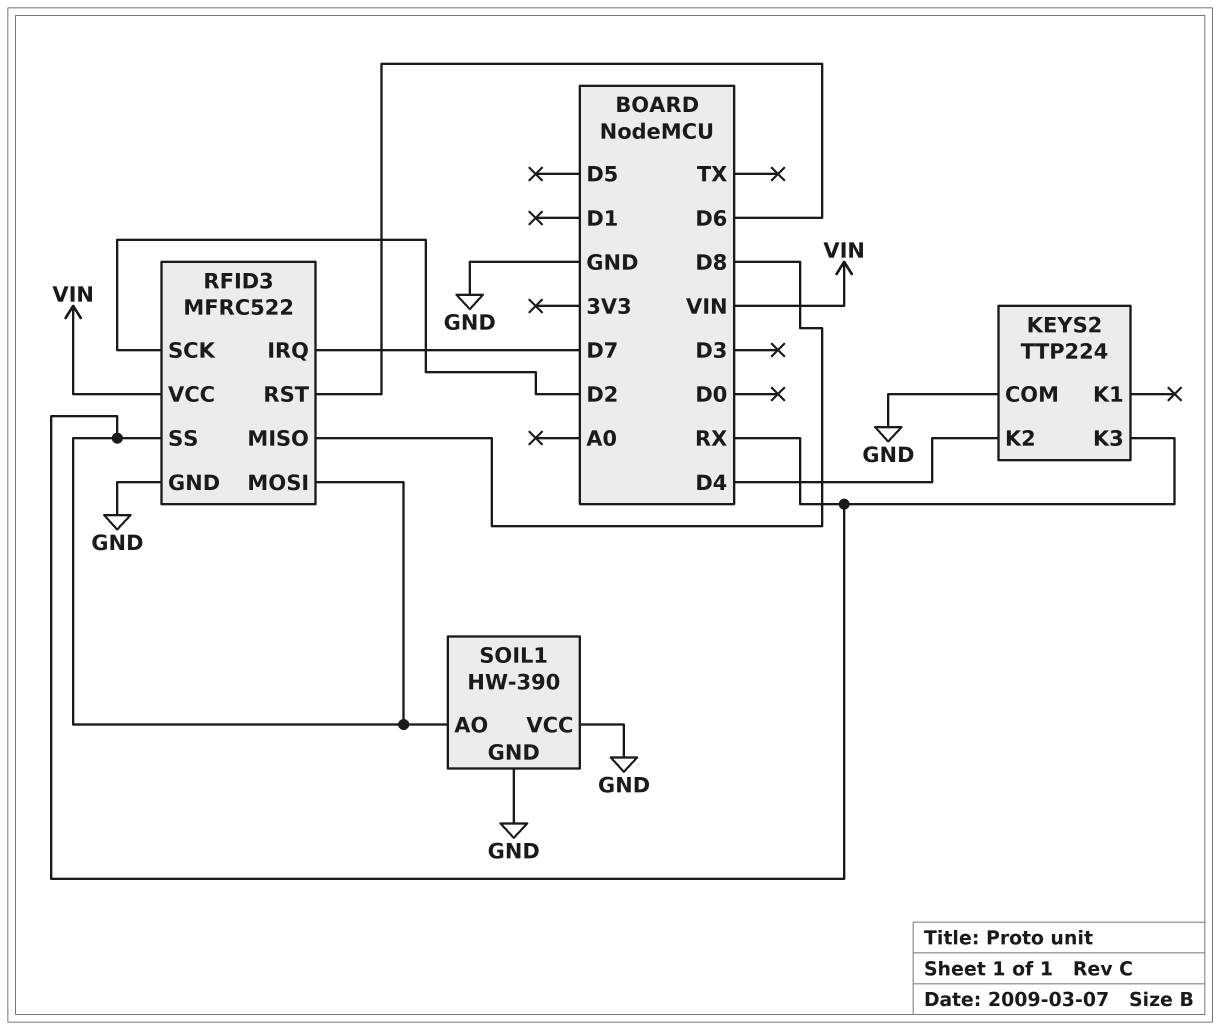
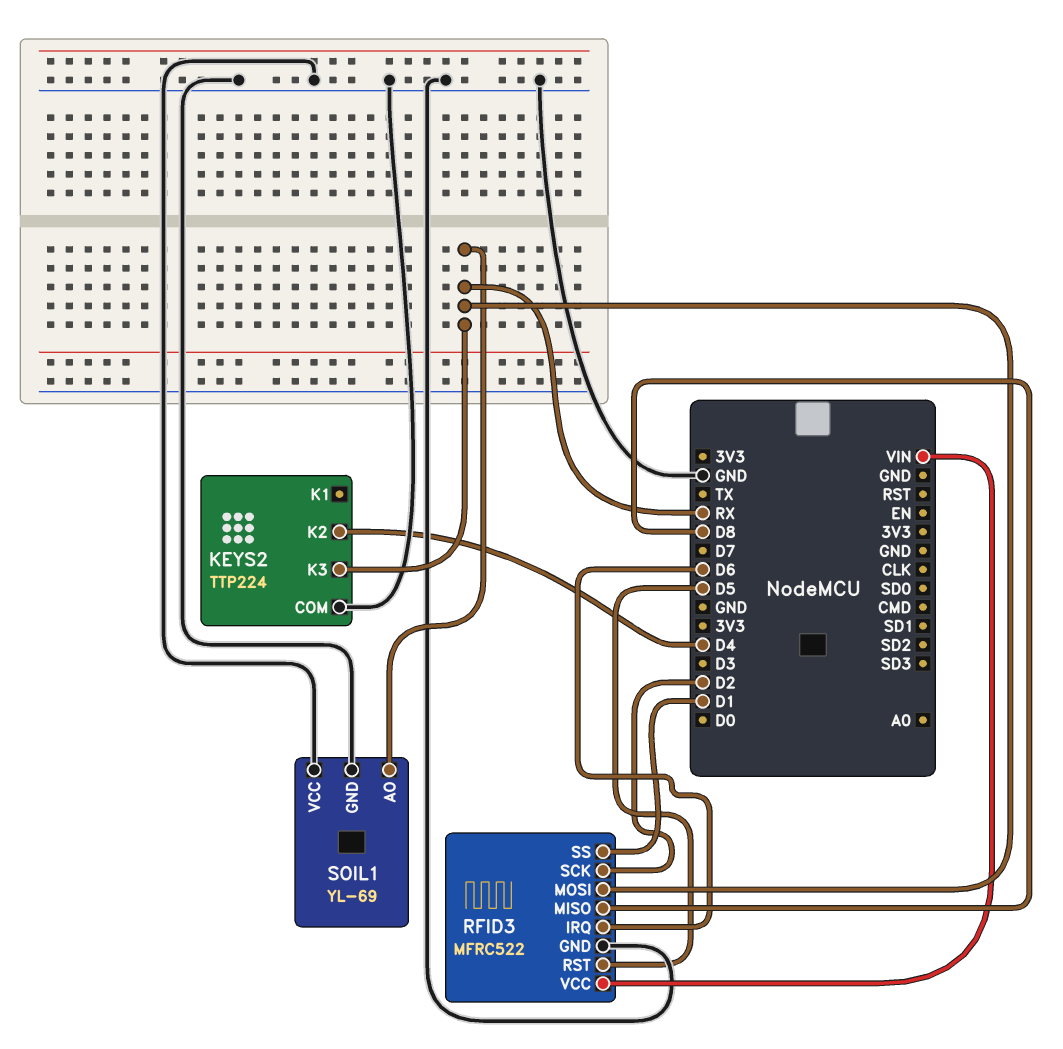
RFID3 pin IRQ: D7 -> D6
RFID3 pin RST: D6 -> D5
RFID3 pin SS: RX -> D1
SOIL1: HW-390 -> YL-69

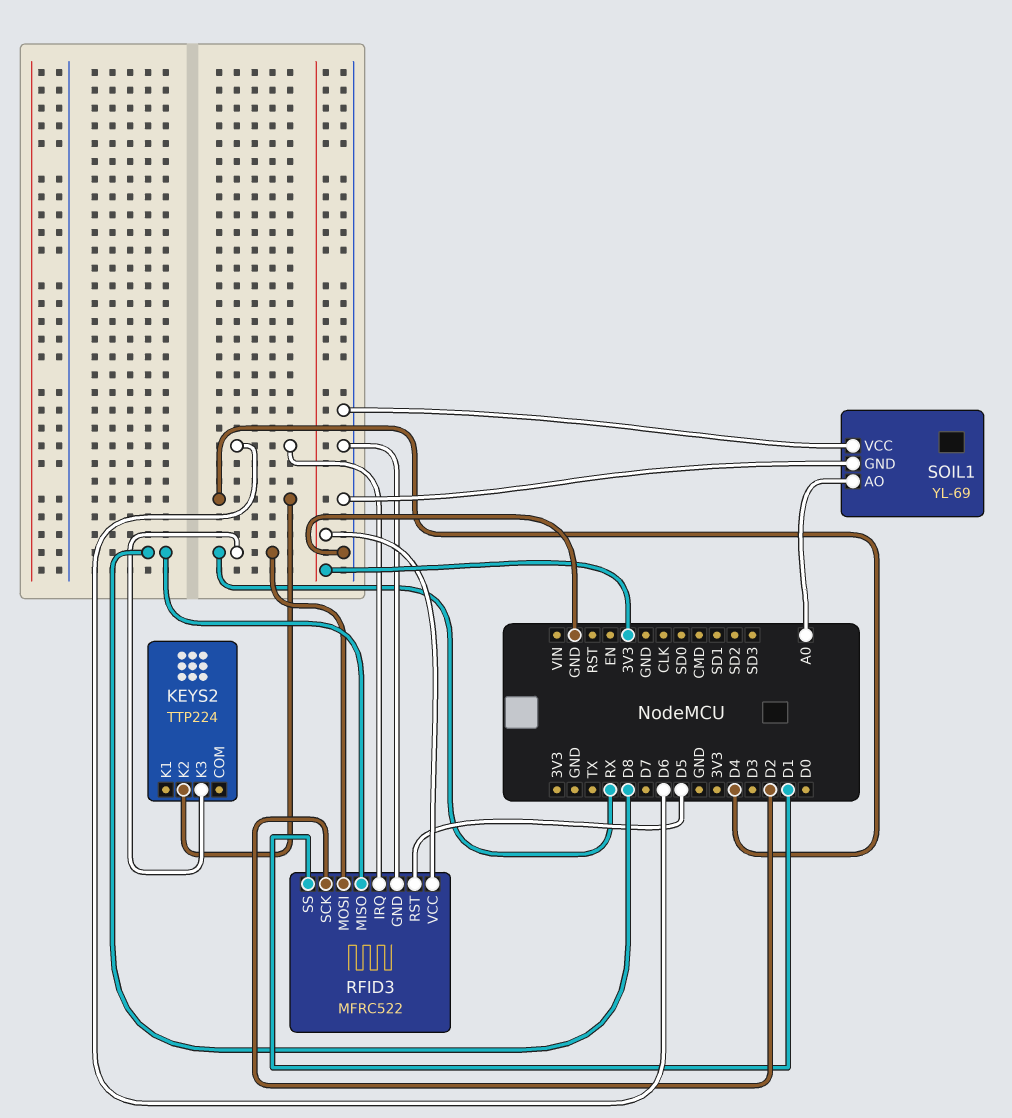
KEYS2 pin COM: GND -> none
RFID3 pin VCC: VIN -> 3V3
SOIL1 pin AO: RX -> A0

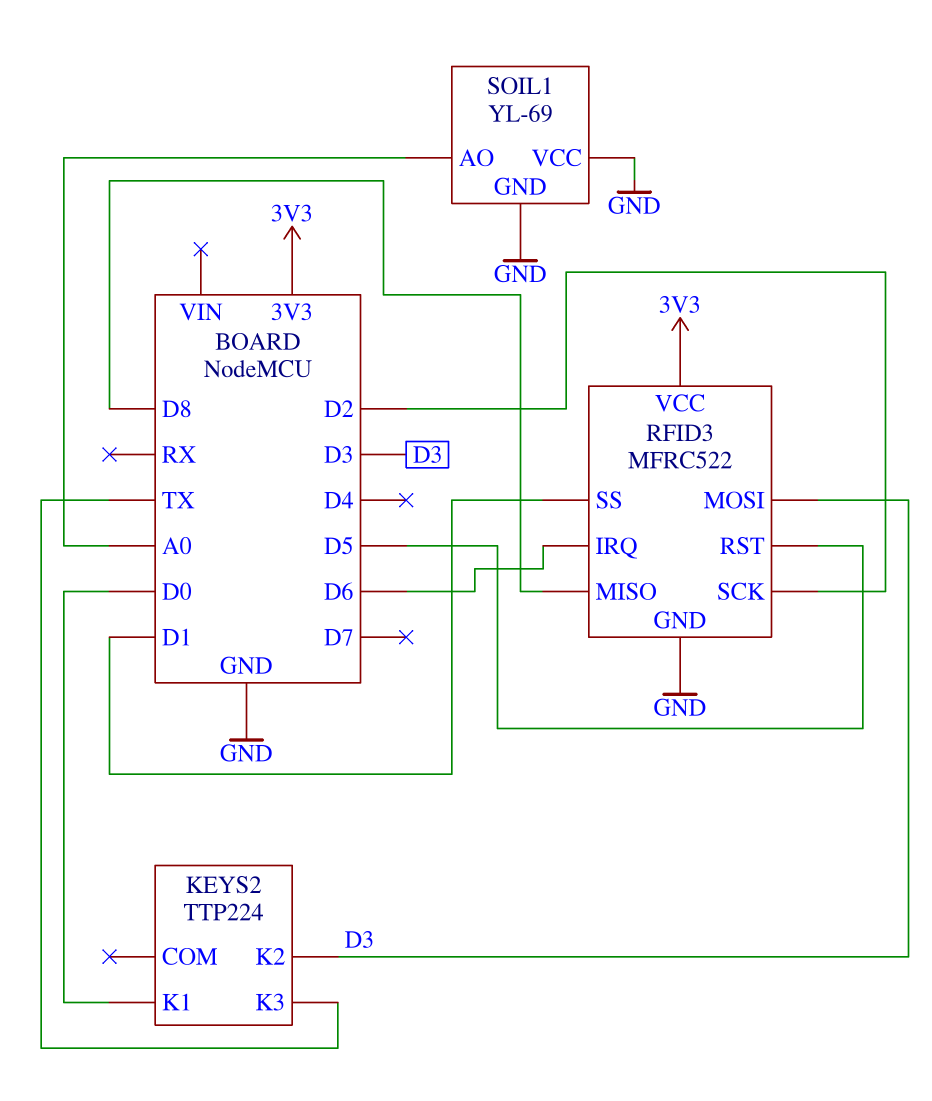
KEYS2 pin K1: none -> D0
KEYS2 pin K2: D4 -> D3
KEYS2 pin K3: RX -> TX
RFID3 pin MOSI: RX -> D3

